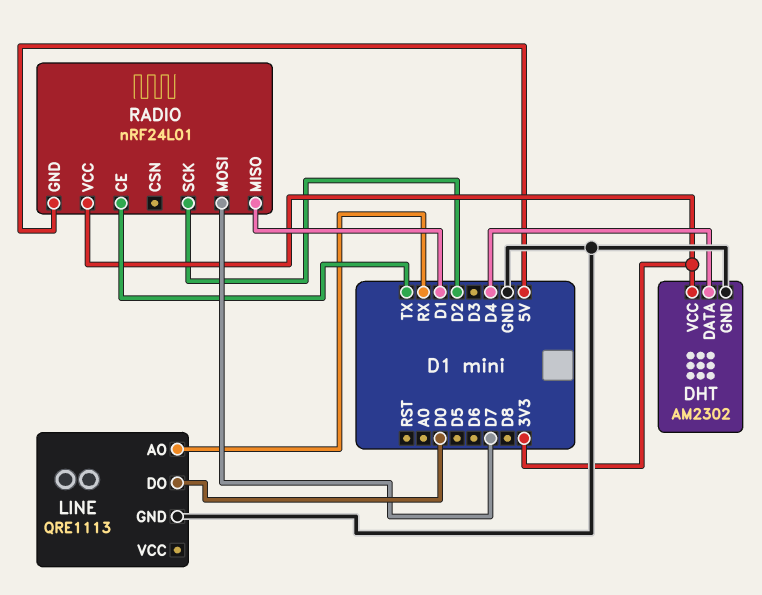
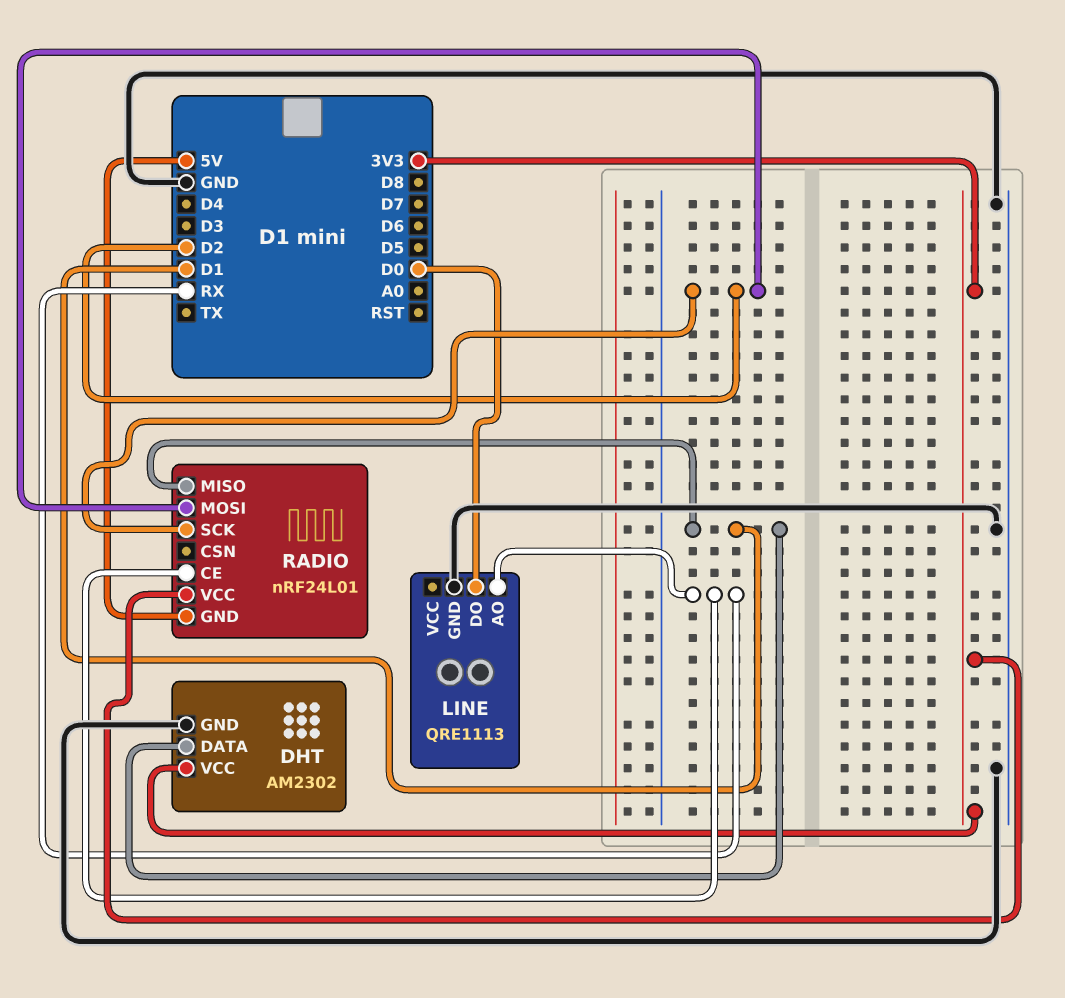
DHT pin DATA: D4 -> D1
RADIO pin CE: TX -> RX
RADIO pin MOSI: D7 -> D2

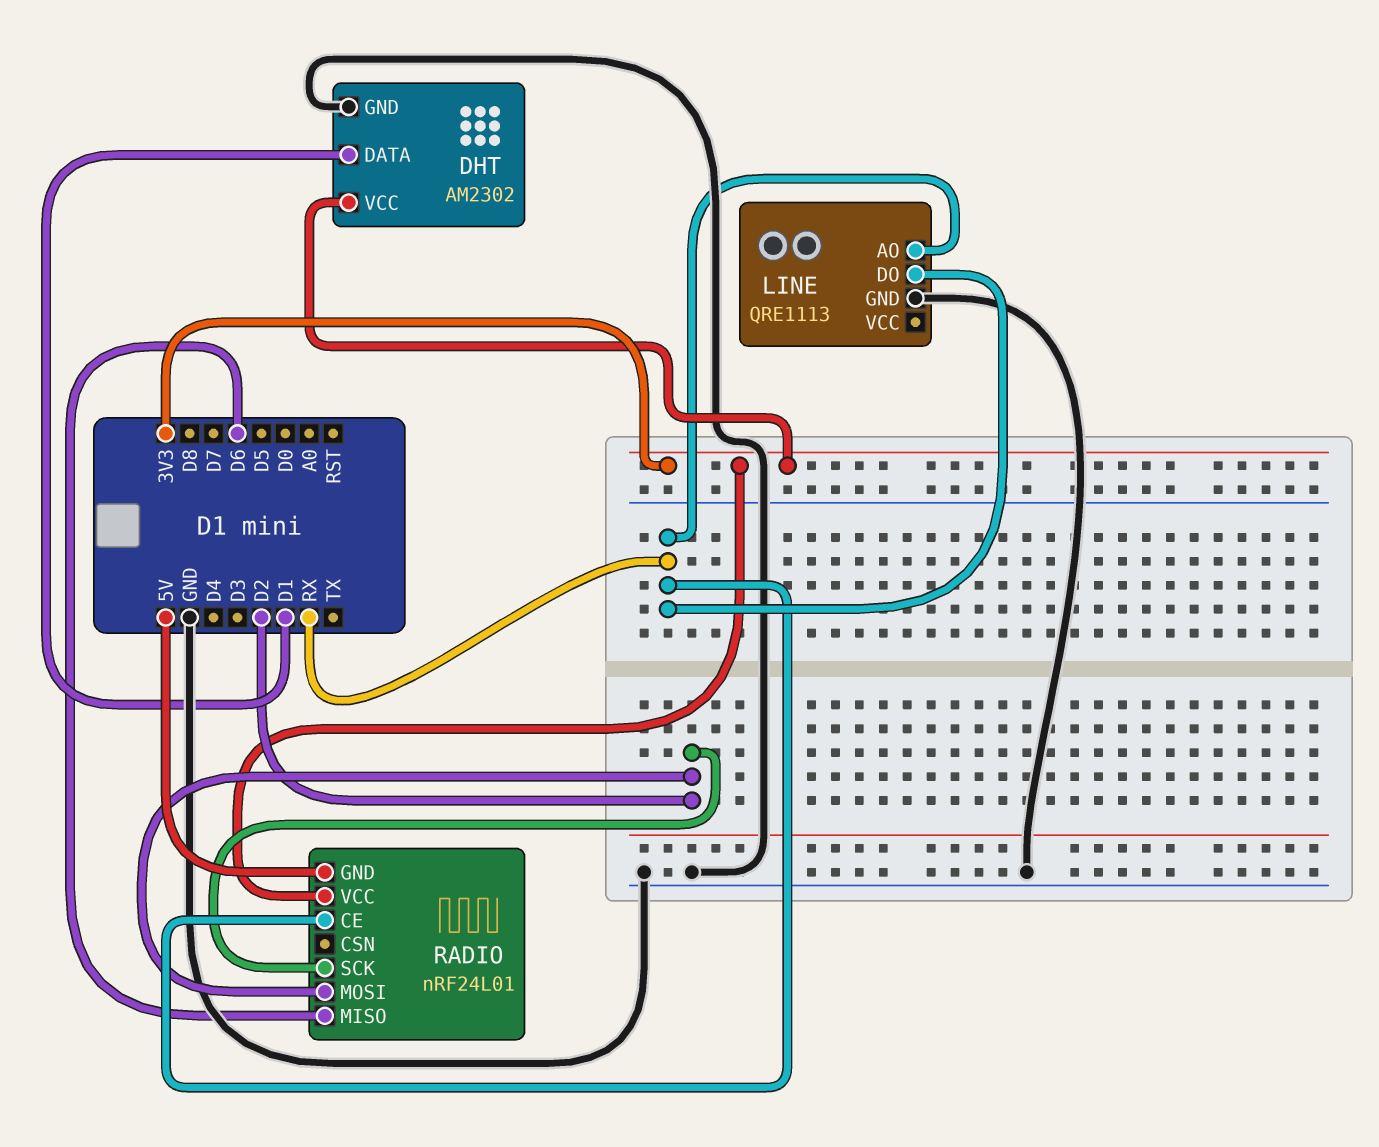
LINE pin DO: D0 -> RX
RADIO pin MISO: D1 -> D6

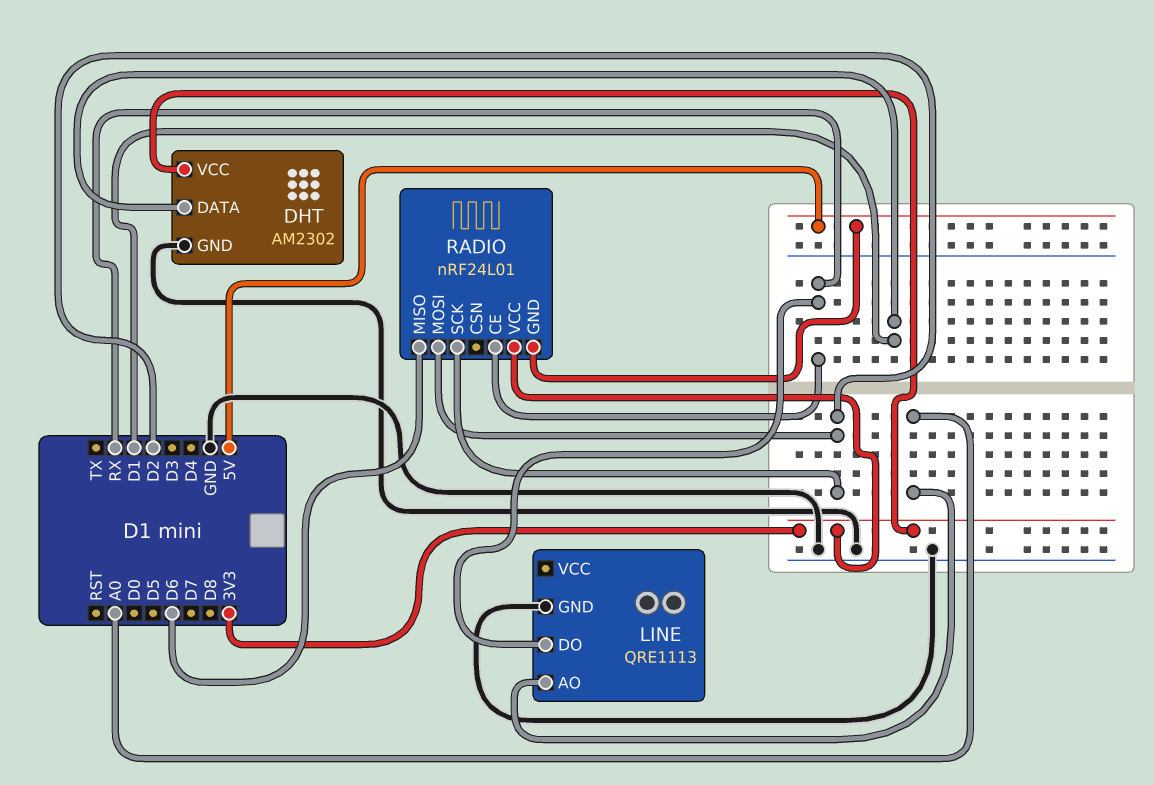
LINE pin AO: RX -> A0

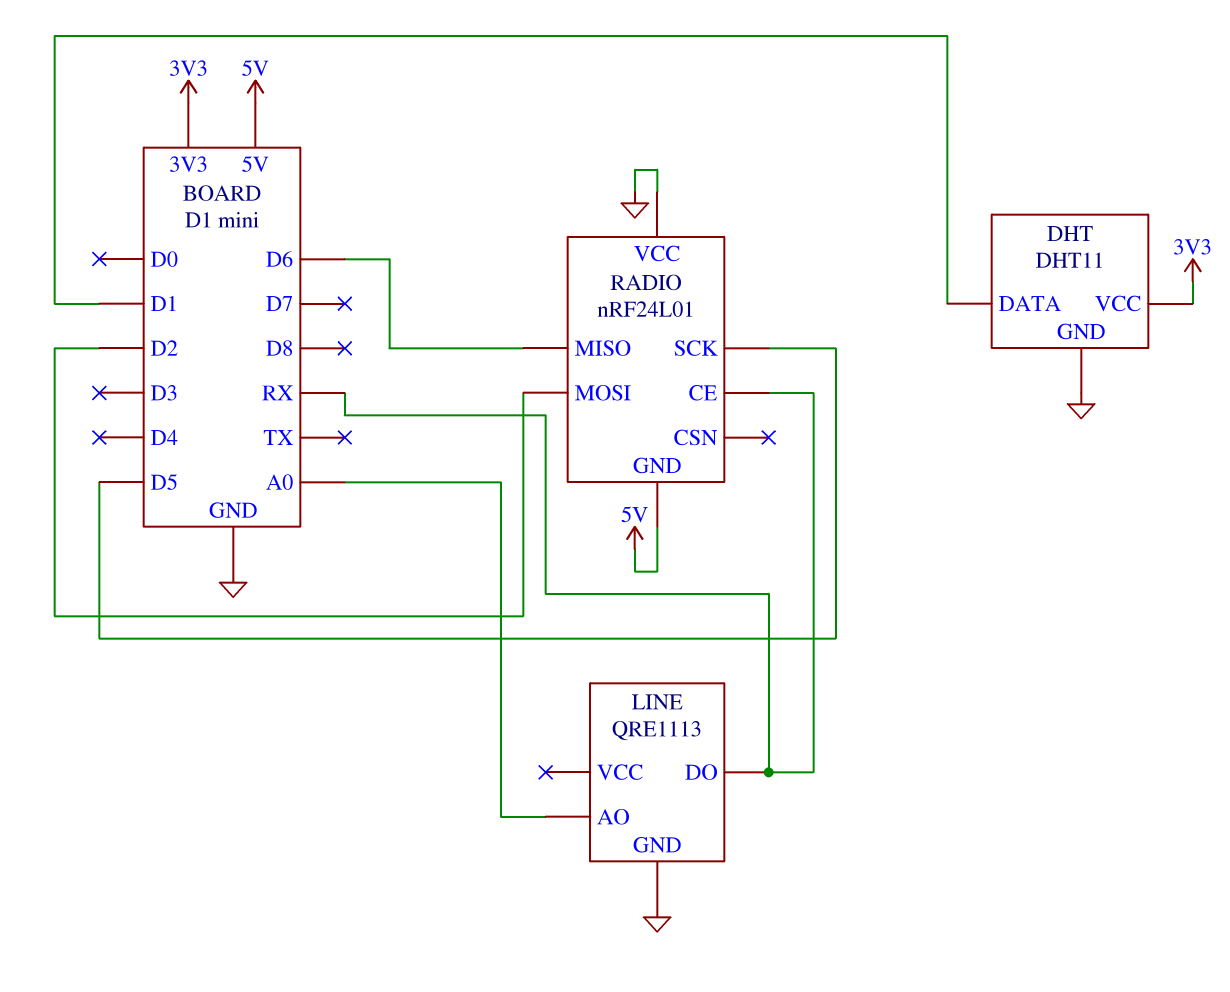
DHT: AM2302 -> DHT11
RADIO pin SCK: D2 -> D5
RADIO pin VCC: 3V3 -> GND

